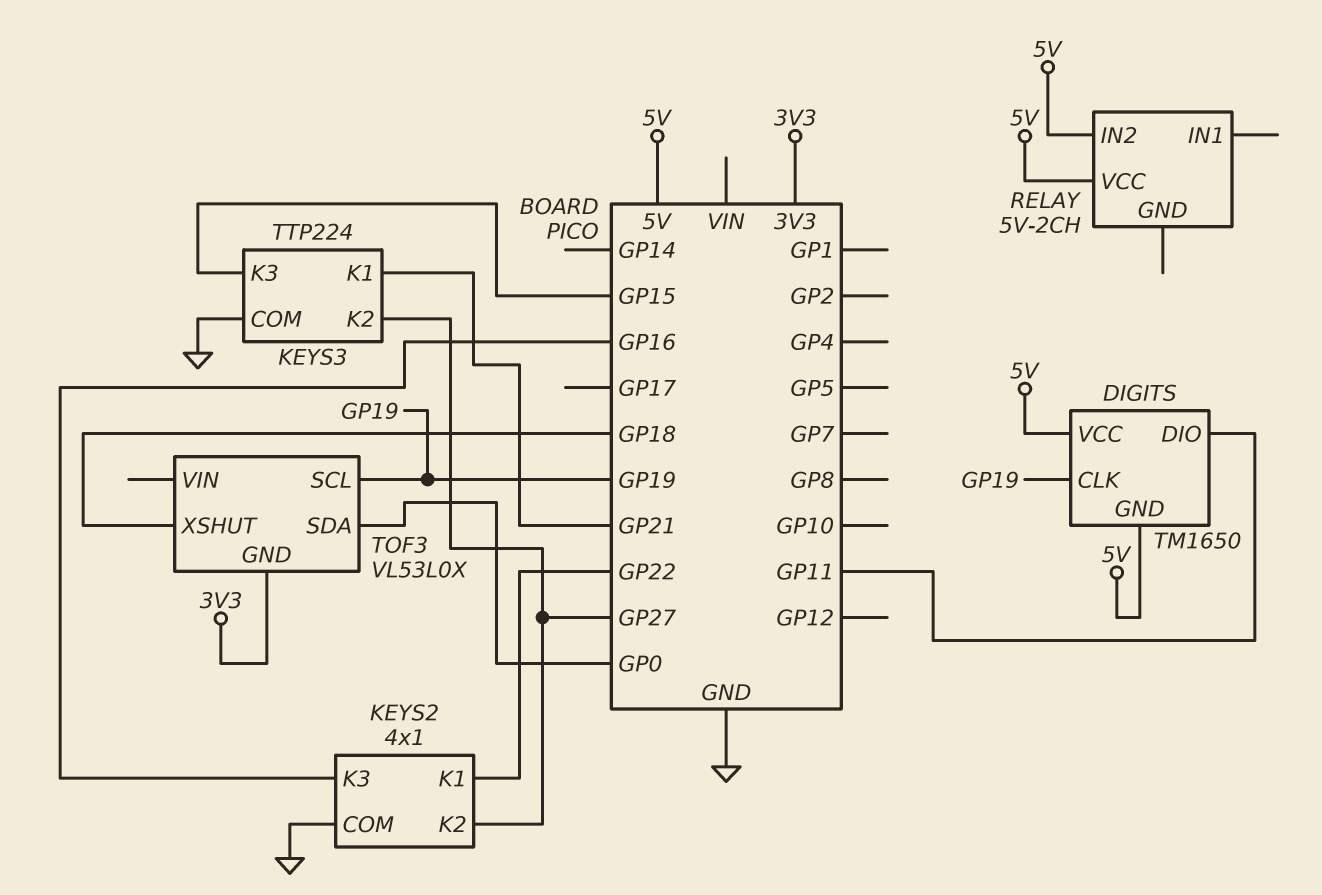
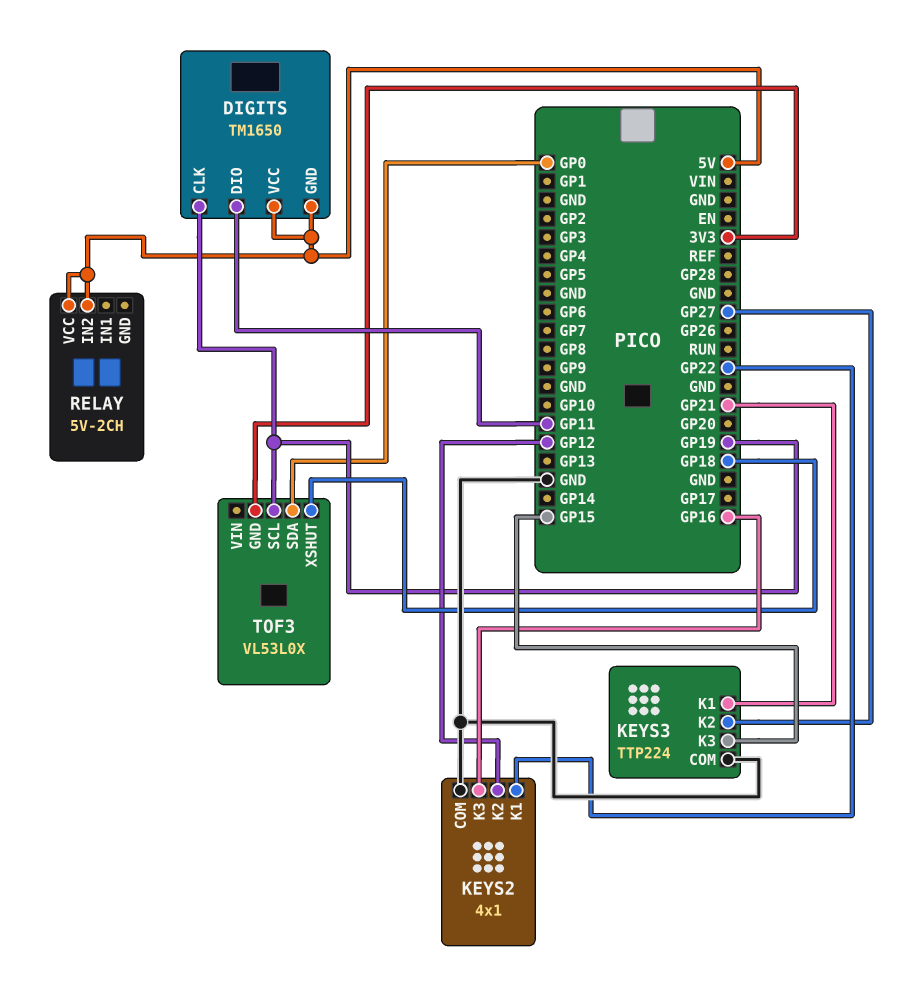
KEYS2 pin K2: GP27 -> GP12

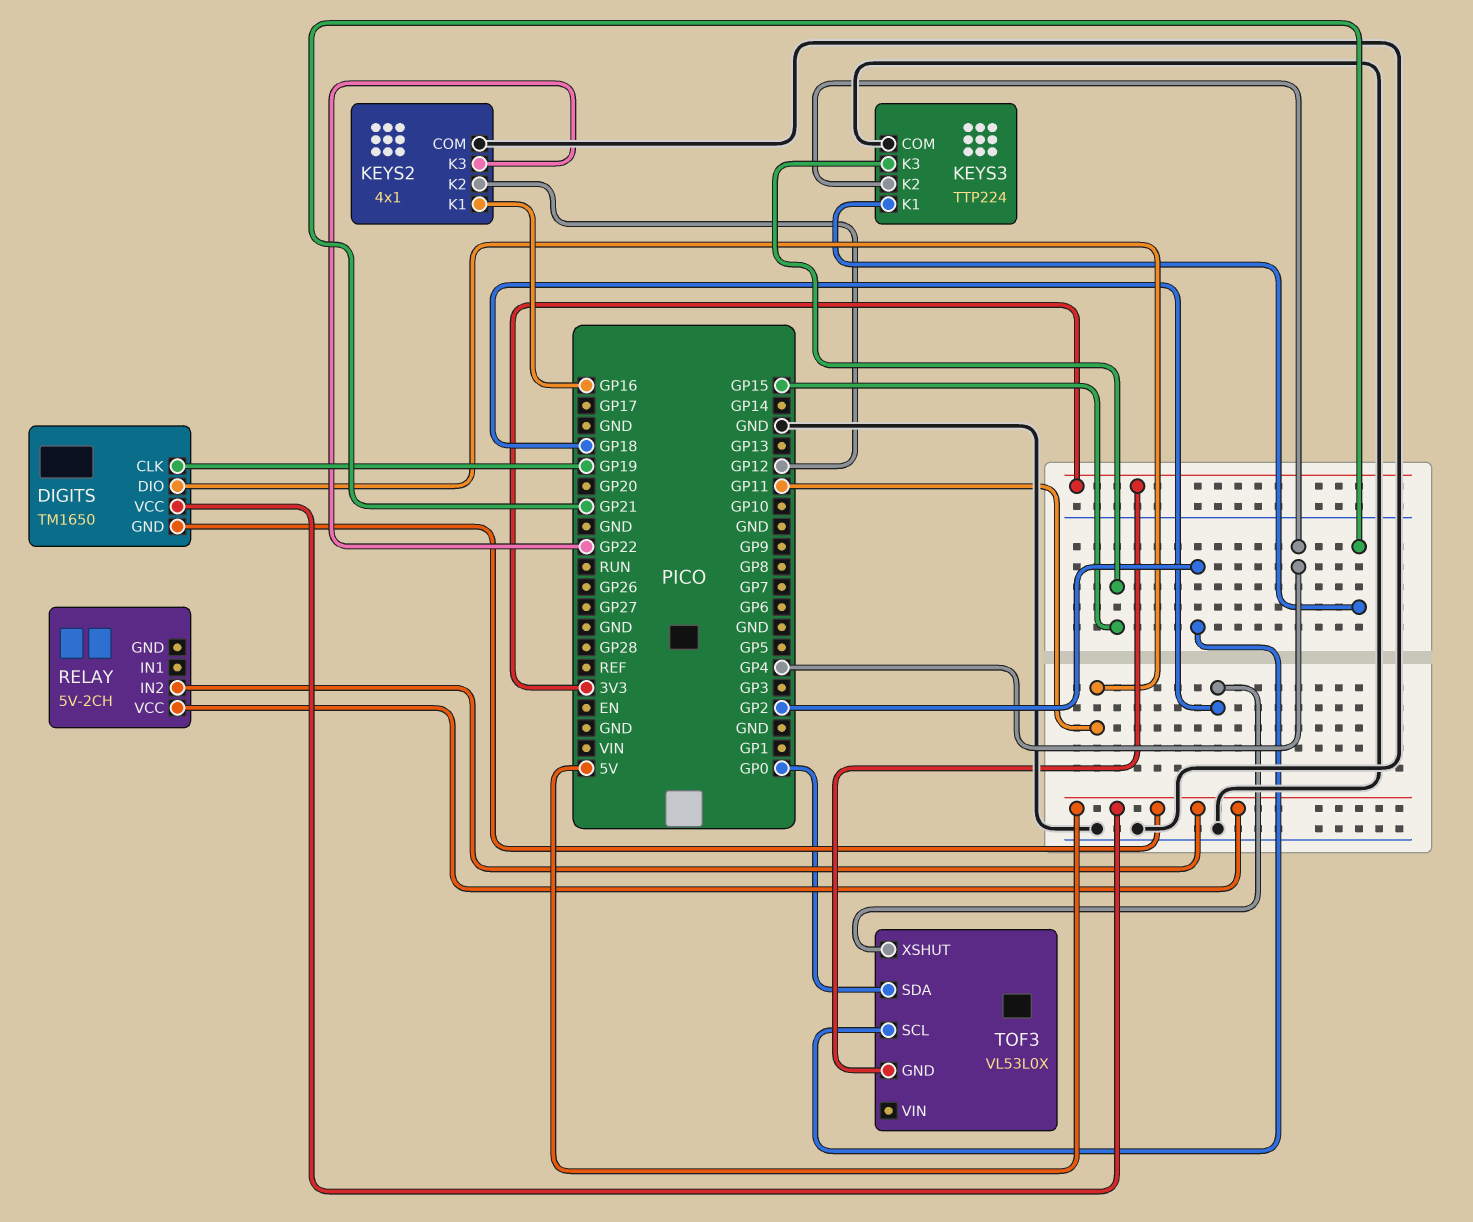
KEYS2 pin K1: GP22 -> GP16
KEYS2 pin K3: GP16 -> GP22
KEYS3 pin K2: GP27 -> GP4
TOF3 pin SCL: GP19 -> GP2

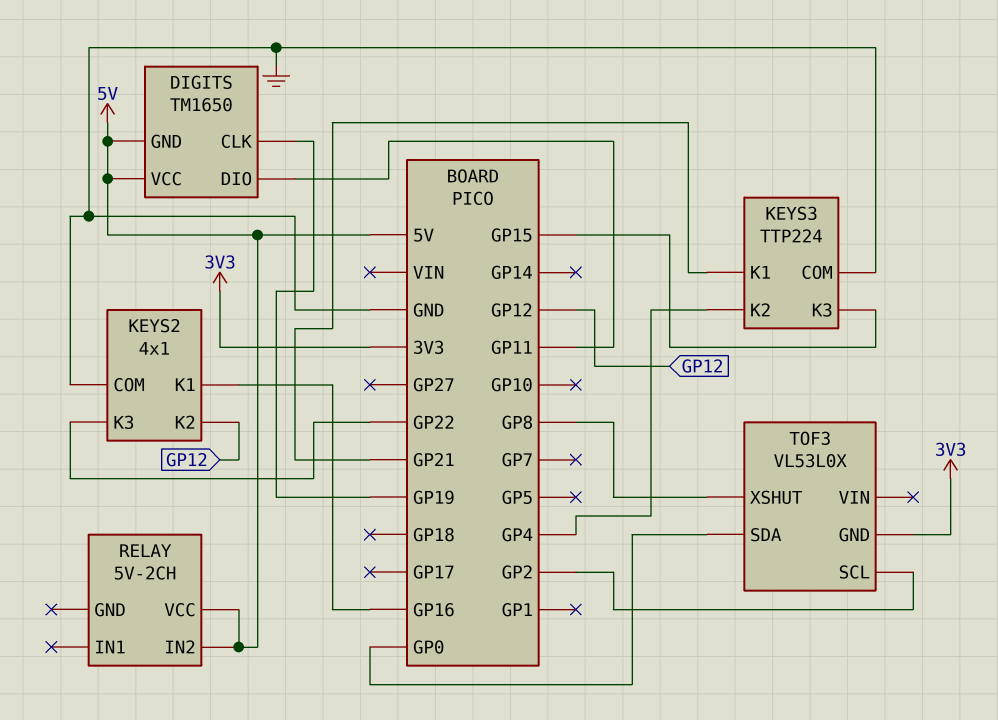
TOF3 pin XSHUT: GP18 -> GP8

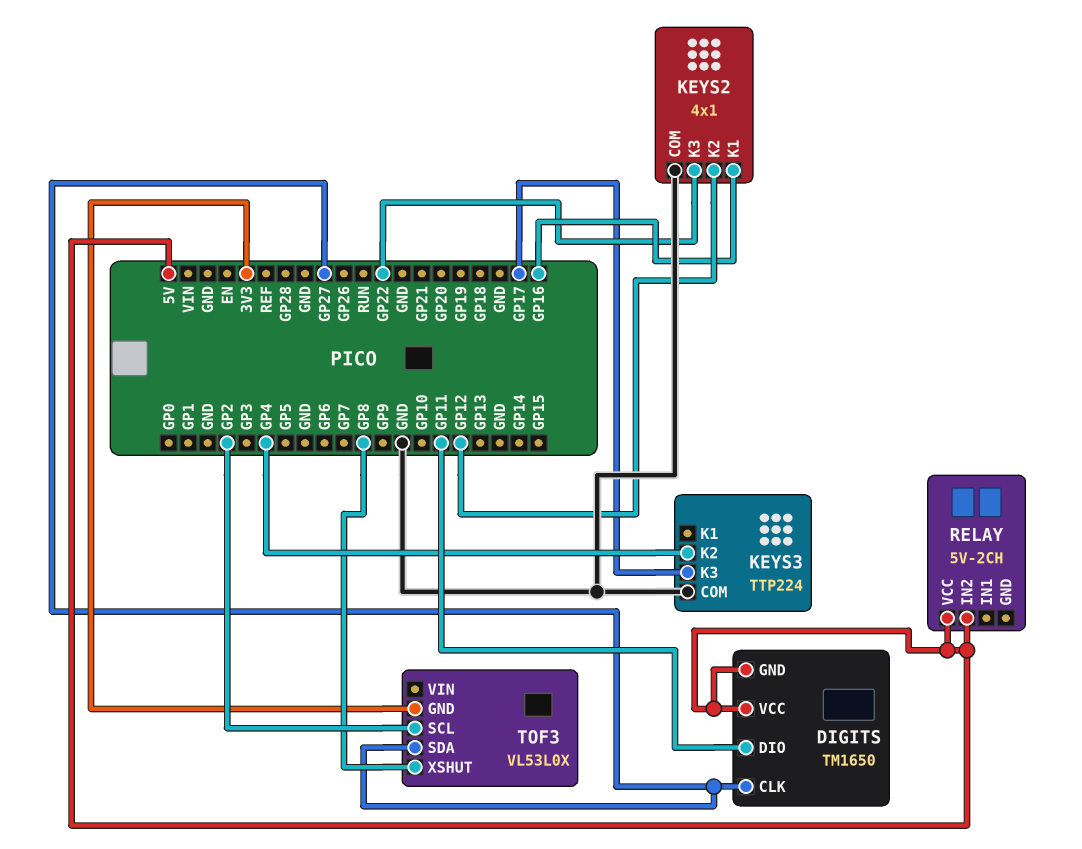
DIGITS pin CLK: GP19 -> GP27
KEYS3 pin K1: GP21 -> none
KEYS3 pin K3: GP15 -> GP17
TOF3 pin SDA: GP0 -> GP27

